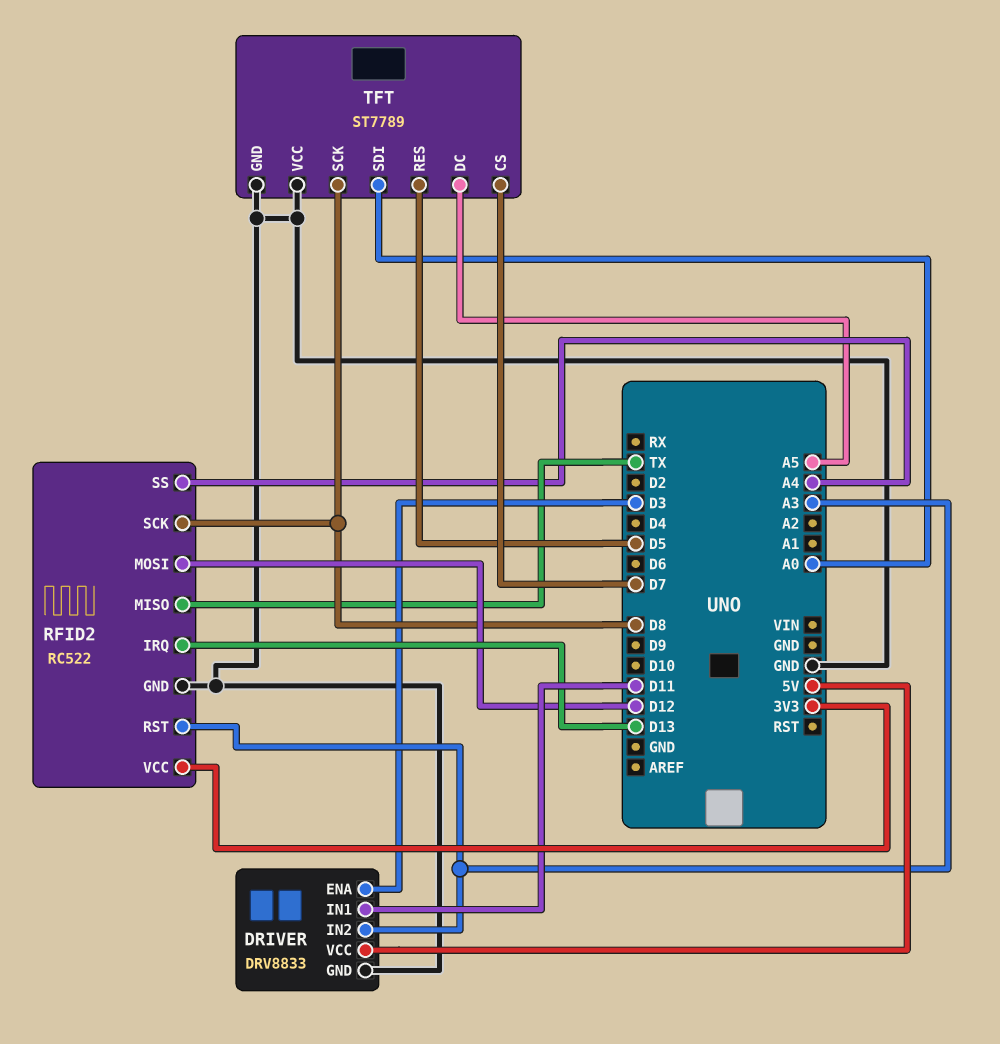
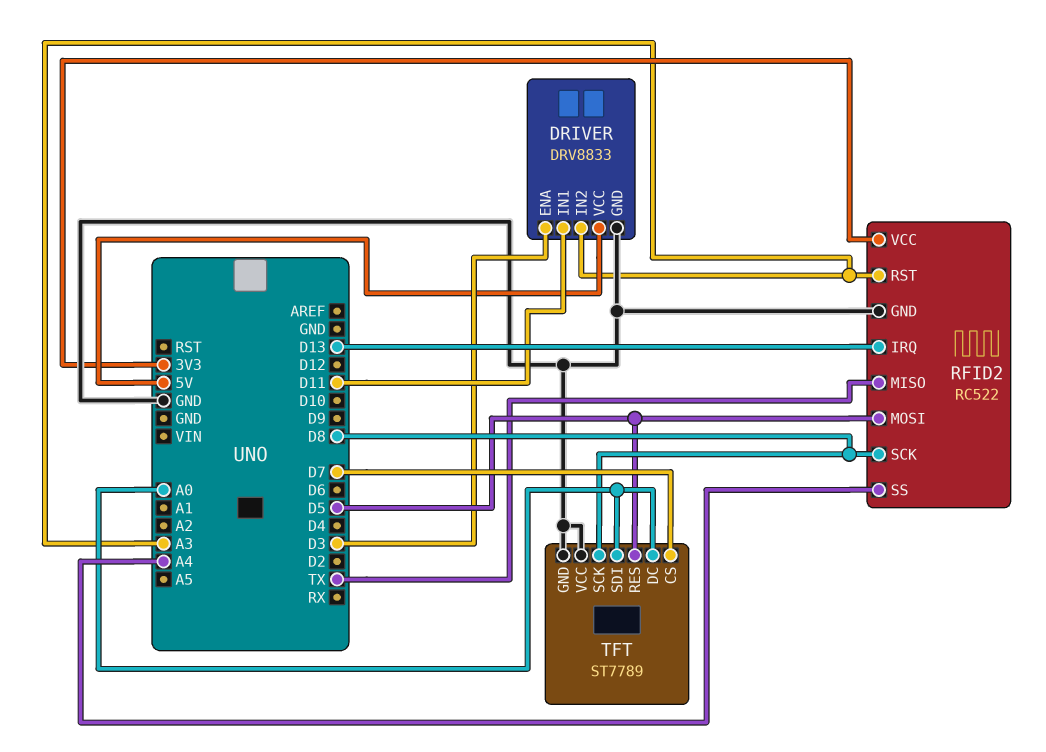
RFID2 pin MOSI: D12 -> D5
TFT pin DC: A5 -> A0

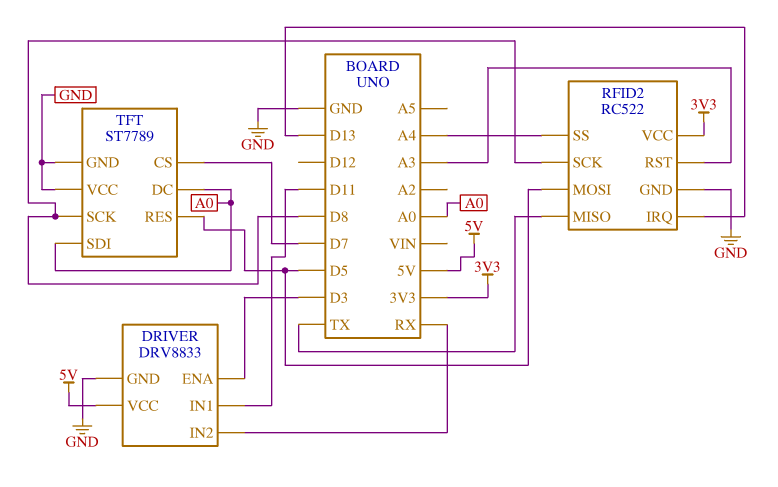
DRIVER pin IN2: A3 -> RX

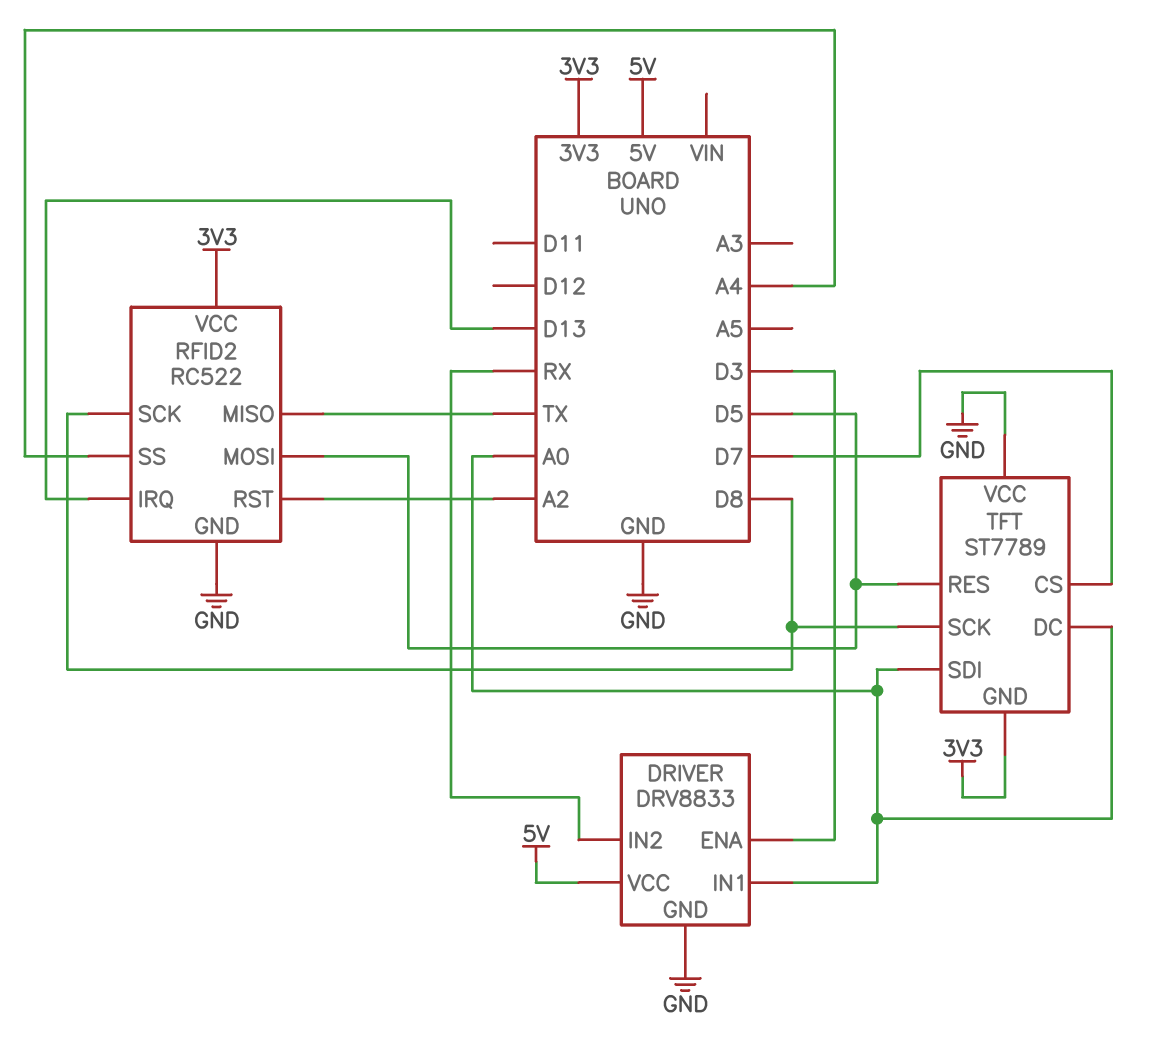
DRIVER pin IN1: D11 -> A0
RFID2 pin RST: A3 -> A2
TFT pin GND: GND -> 3V3

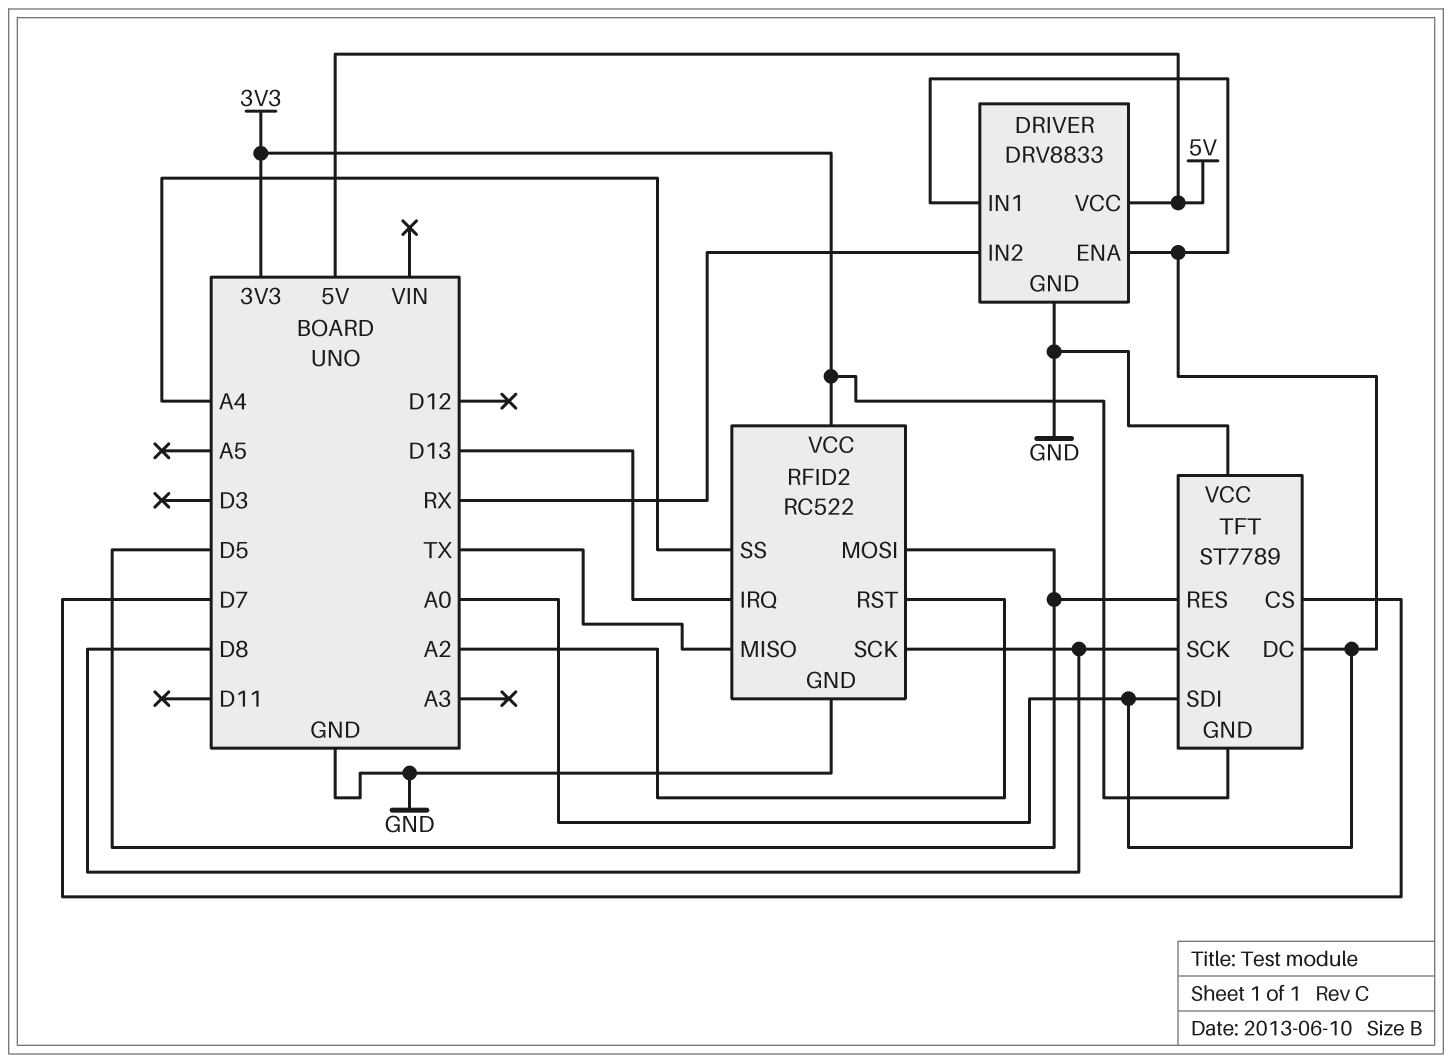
DRIVER pin ENA: D3 -> A0

